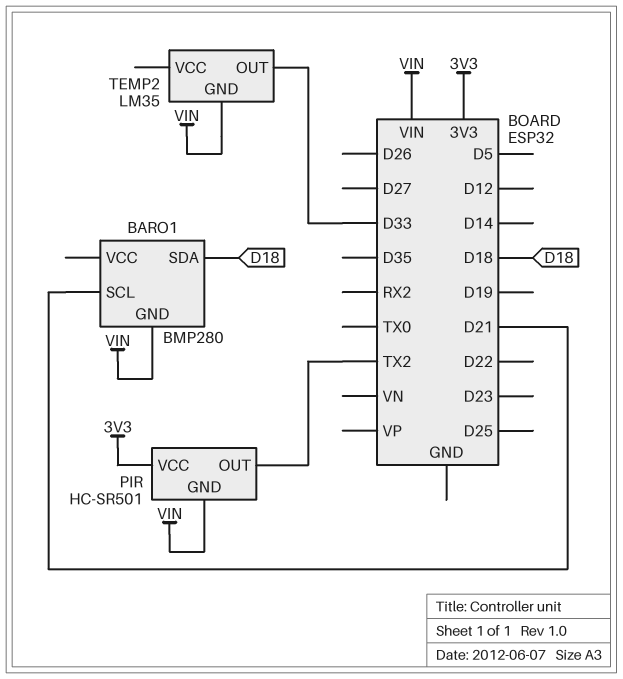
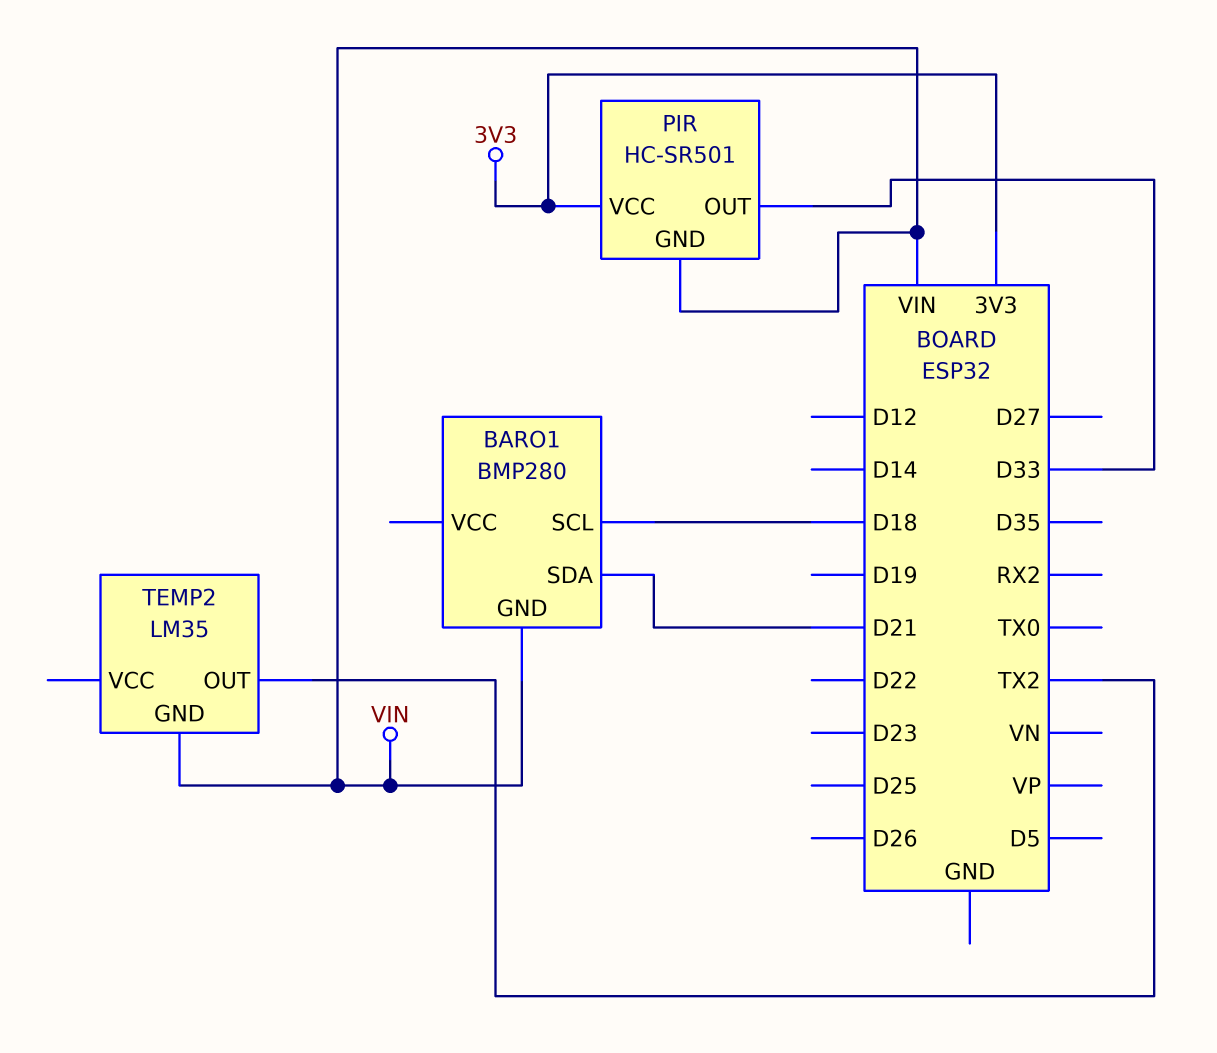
BARO1 pin SCL: D21 -> D18
BARO1 pin SDA: D18 -> D21
PIR pin OUT: TX2 -> D33
TEMP2 pin OUT: D33 -> TX2

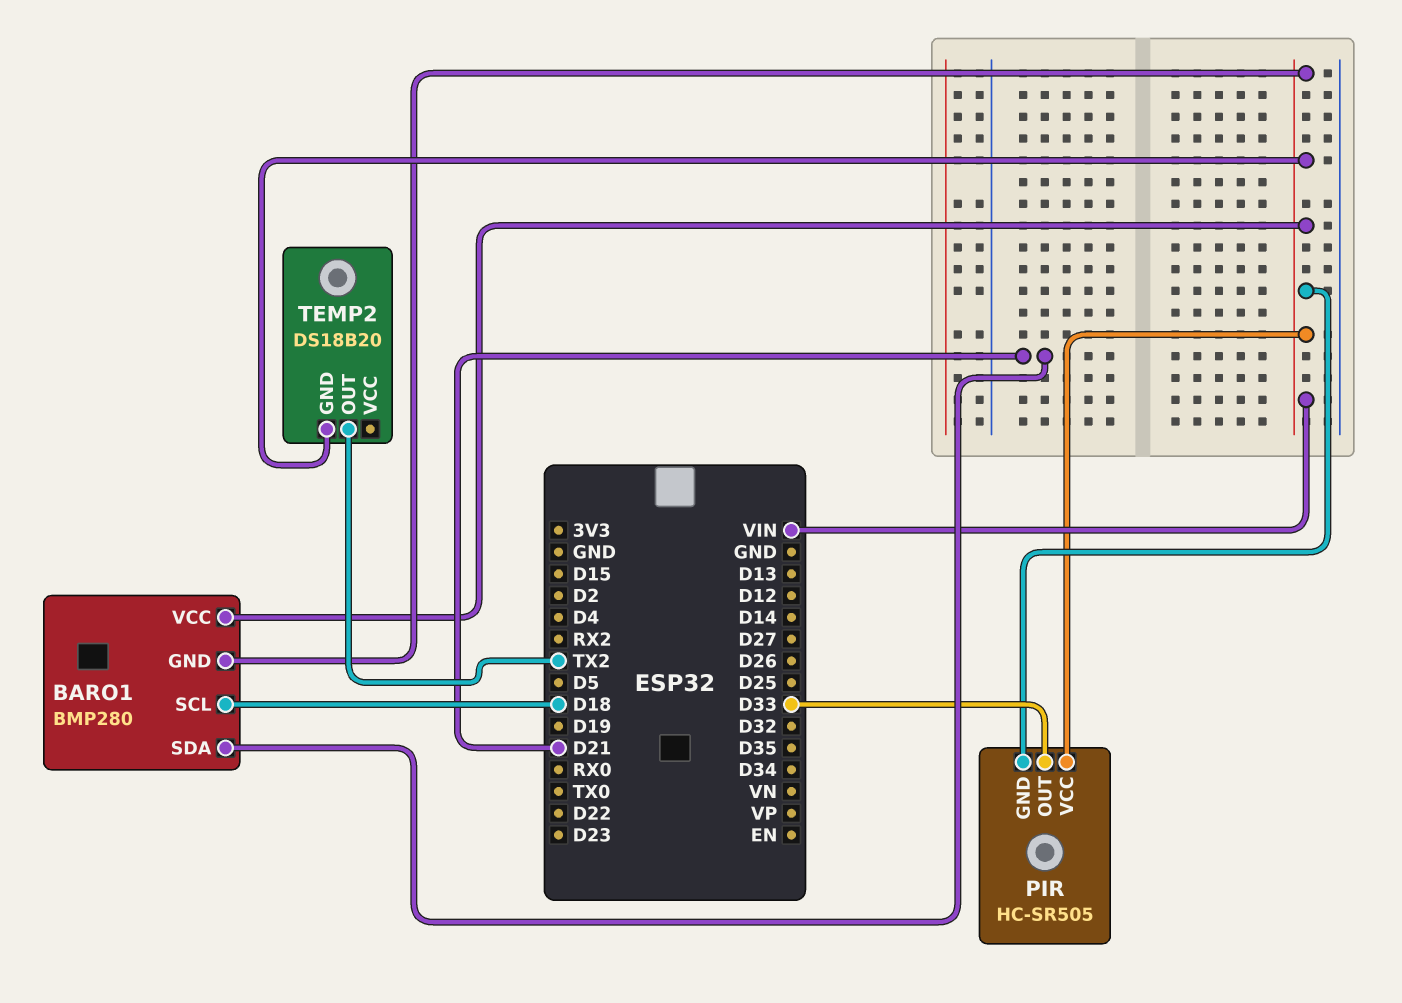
BARO1 pin VCC: none -> VIN
PIR: HC-SR501 -> HC-SR505
PIR pin VCC: 3V3 -> VIN
TEMP2: LM35 -> DS18B20

